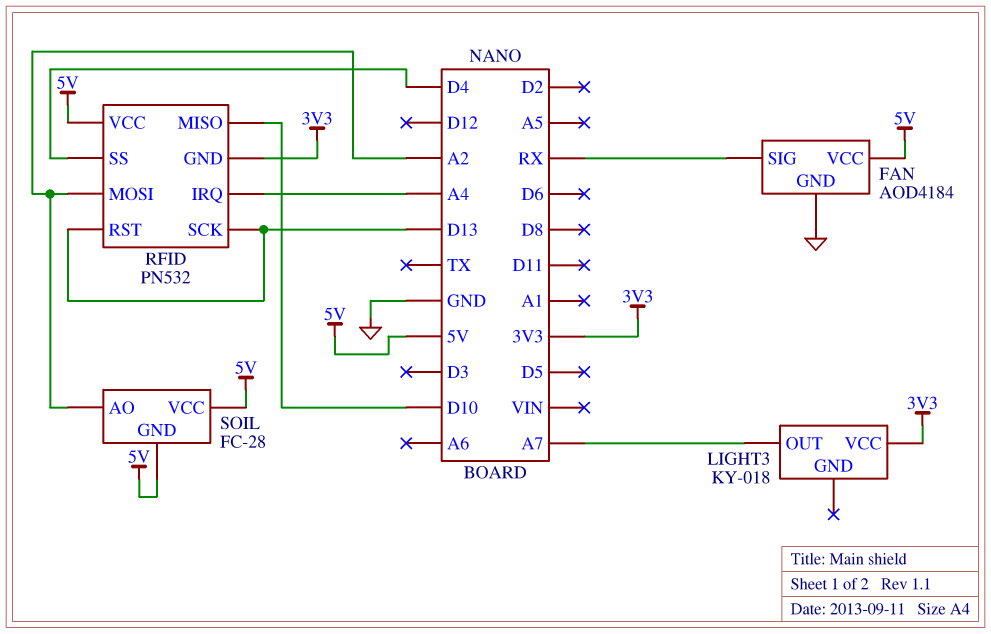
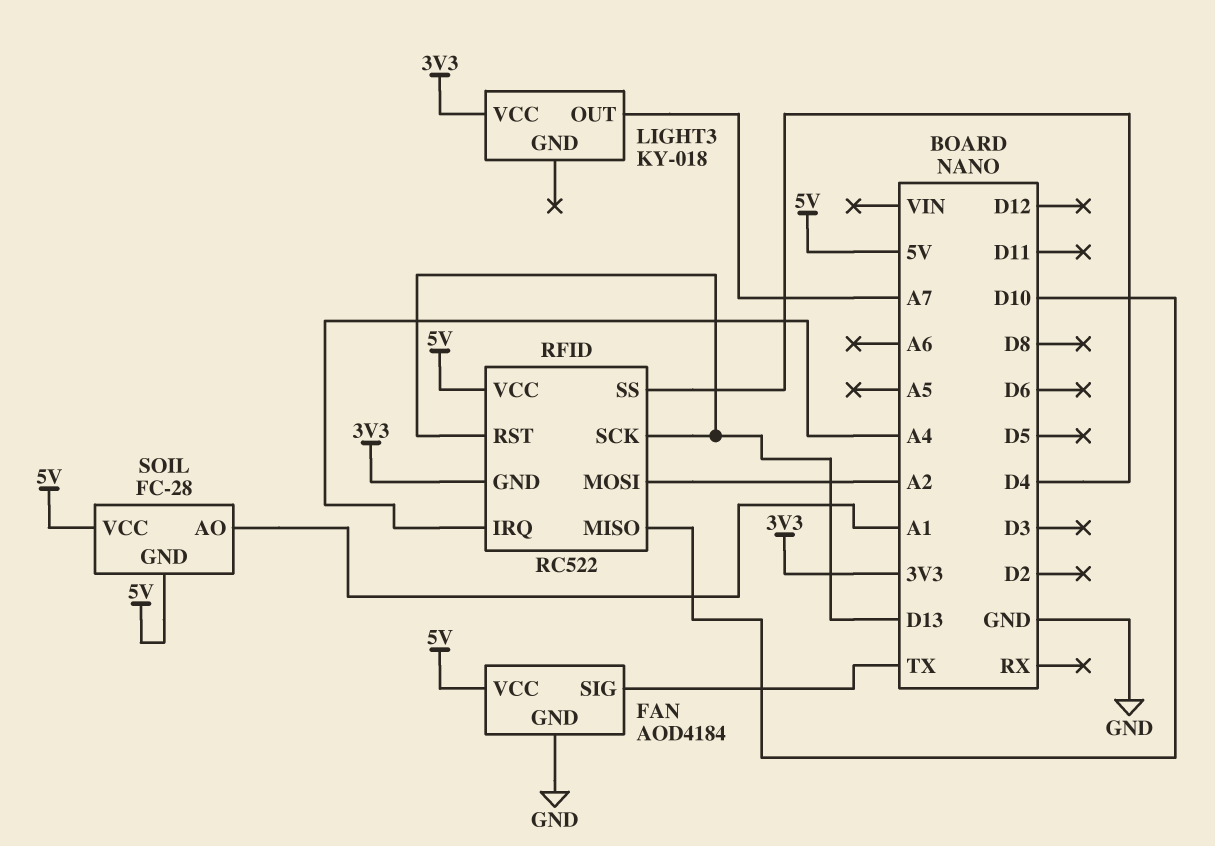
FAN pin SIG: RX -> TX
RFID: PN532 -> RC522
SOIL pin AO: A2 -> A1

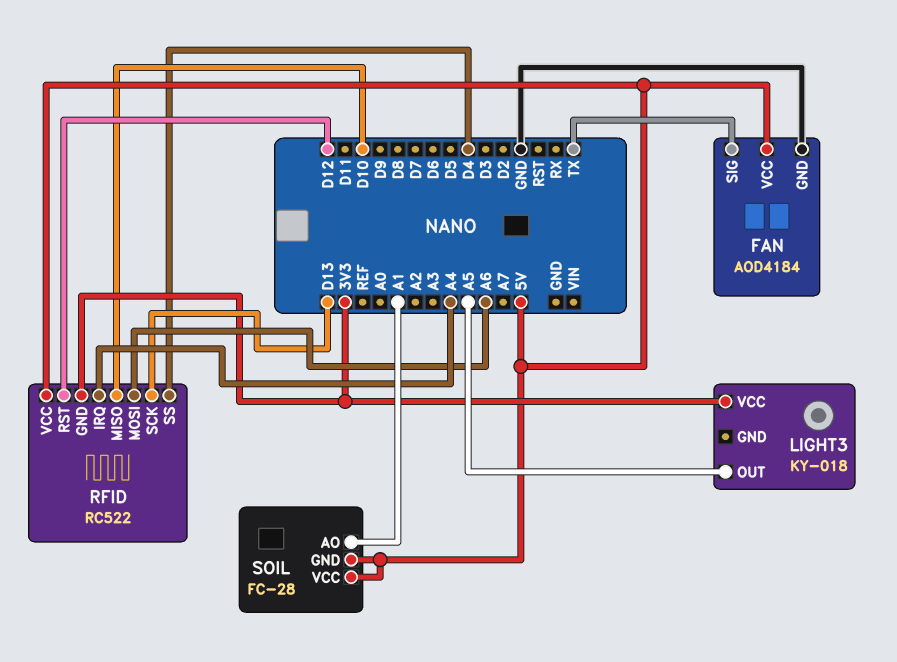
LIGHT3 pin OUT: A7 -> A5
RFID pin MOSI: A2 -> A6
RFID pin RST: D13 -> D12

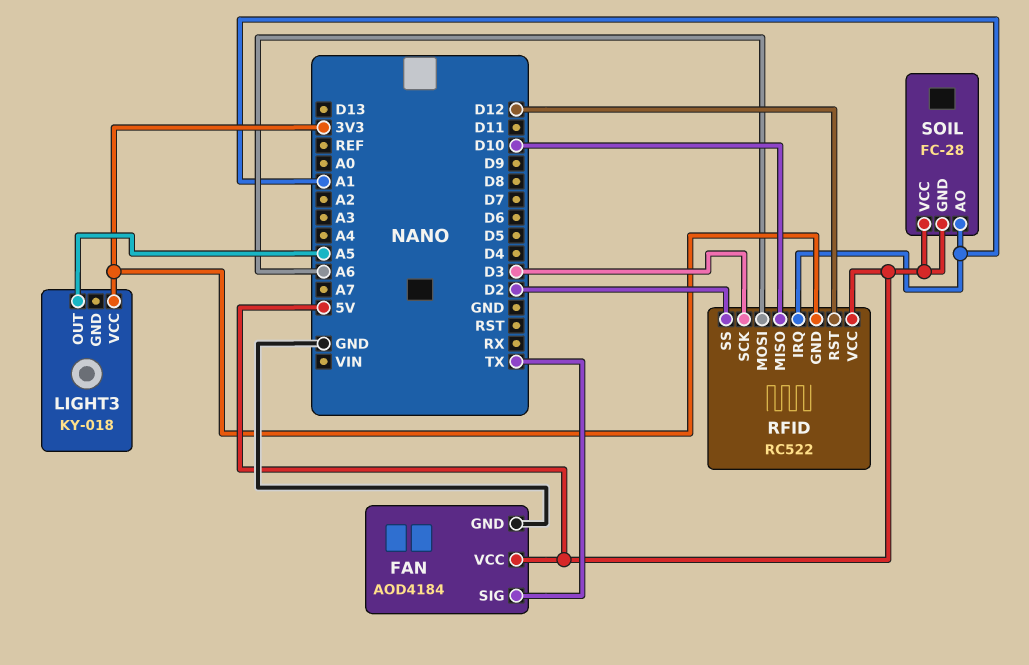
RFID pin IRQ: A4 -> A1
RFID pin SCK: D13 -> D3
RFID pin SS: D4 -> D2

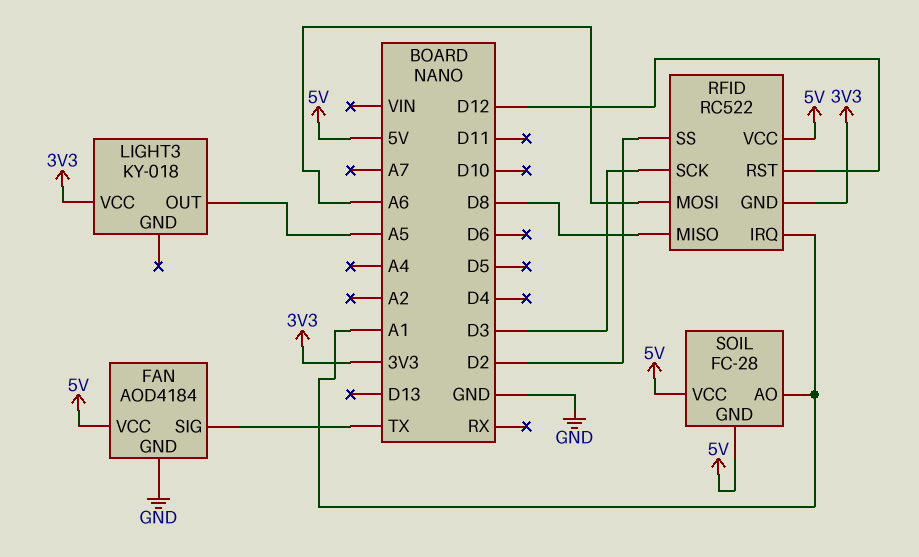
RFID pin MISO: D10 -> D8

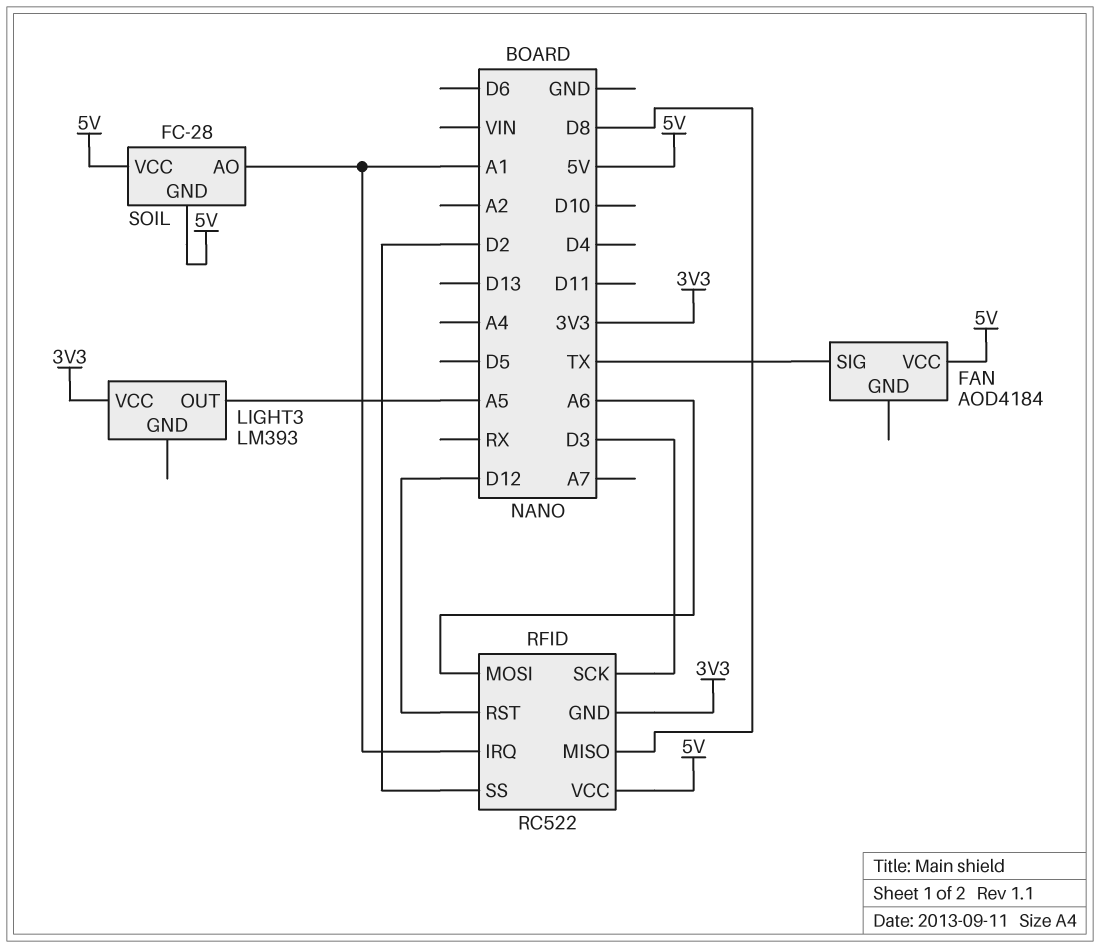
FAN pin GND: GND -> none
LIGHT3: KY-018 -> LM393

